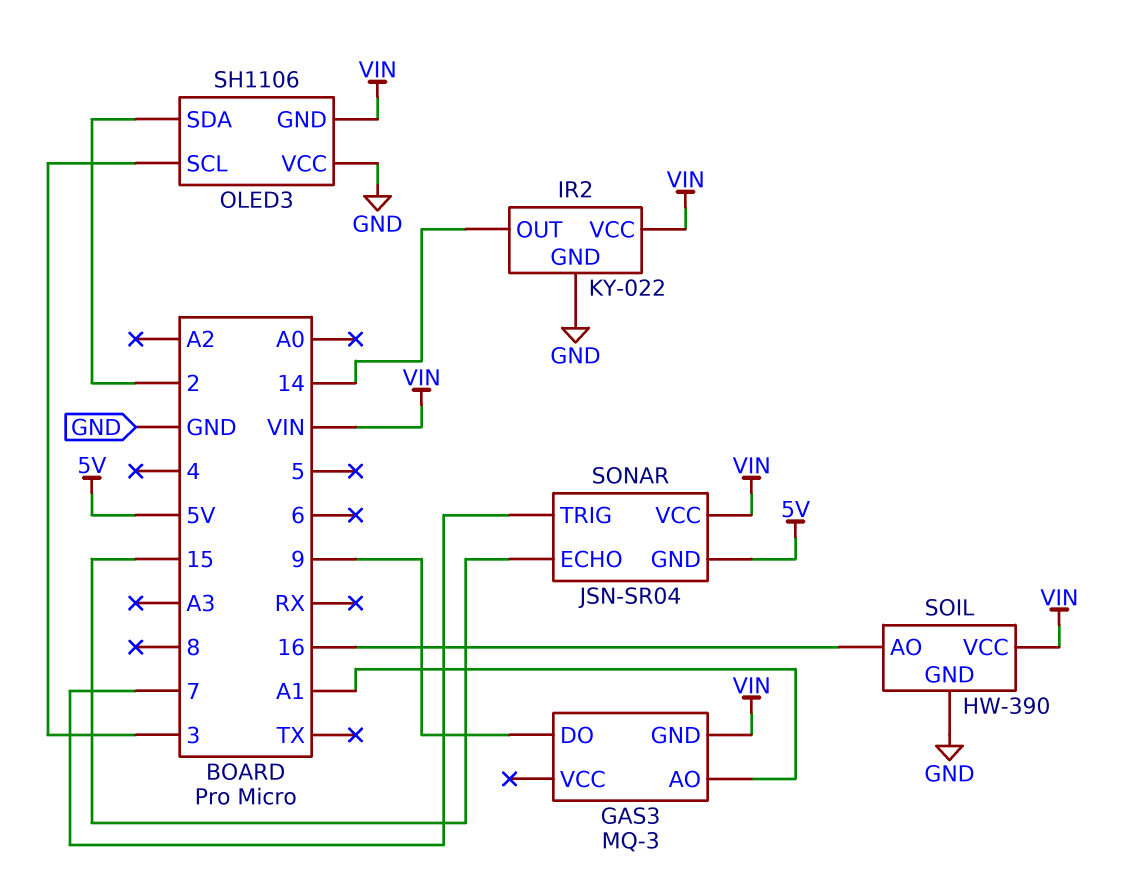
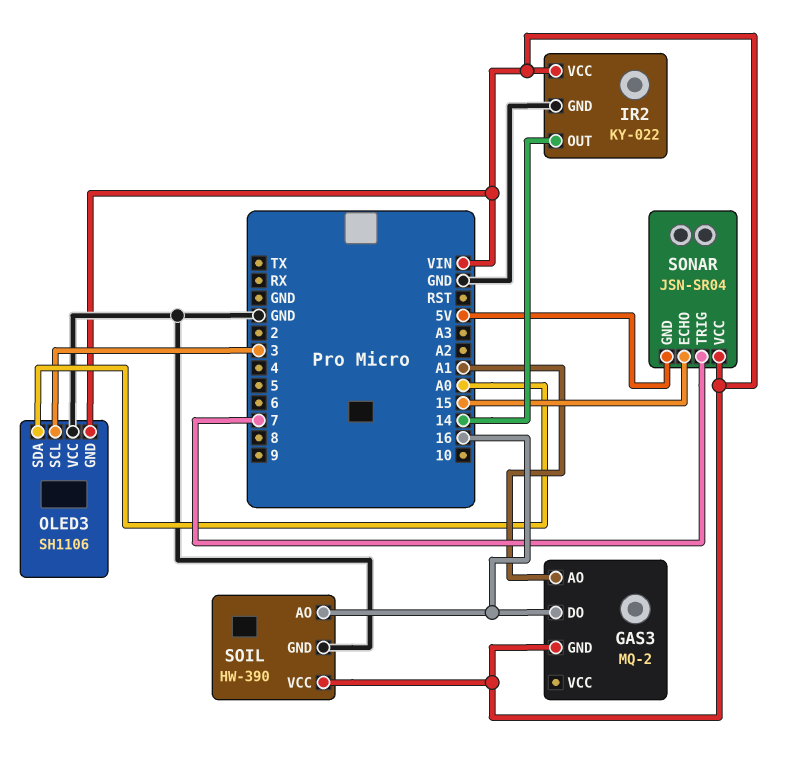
GAS3: MQ-3 -> MQ-2
GAS3 pin DO: 9 -> 16
OLED3 pin SDA: 2 -> A0

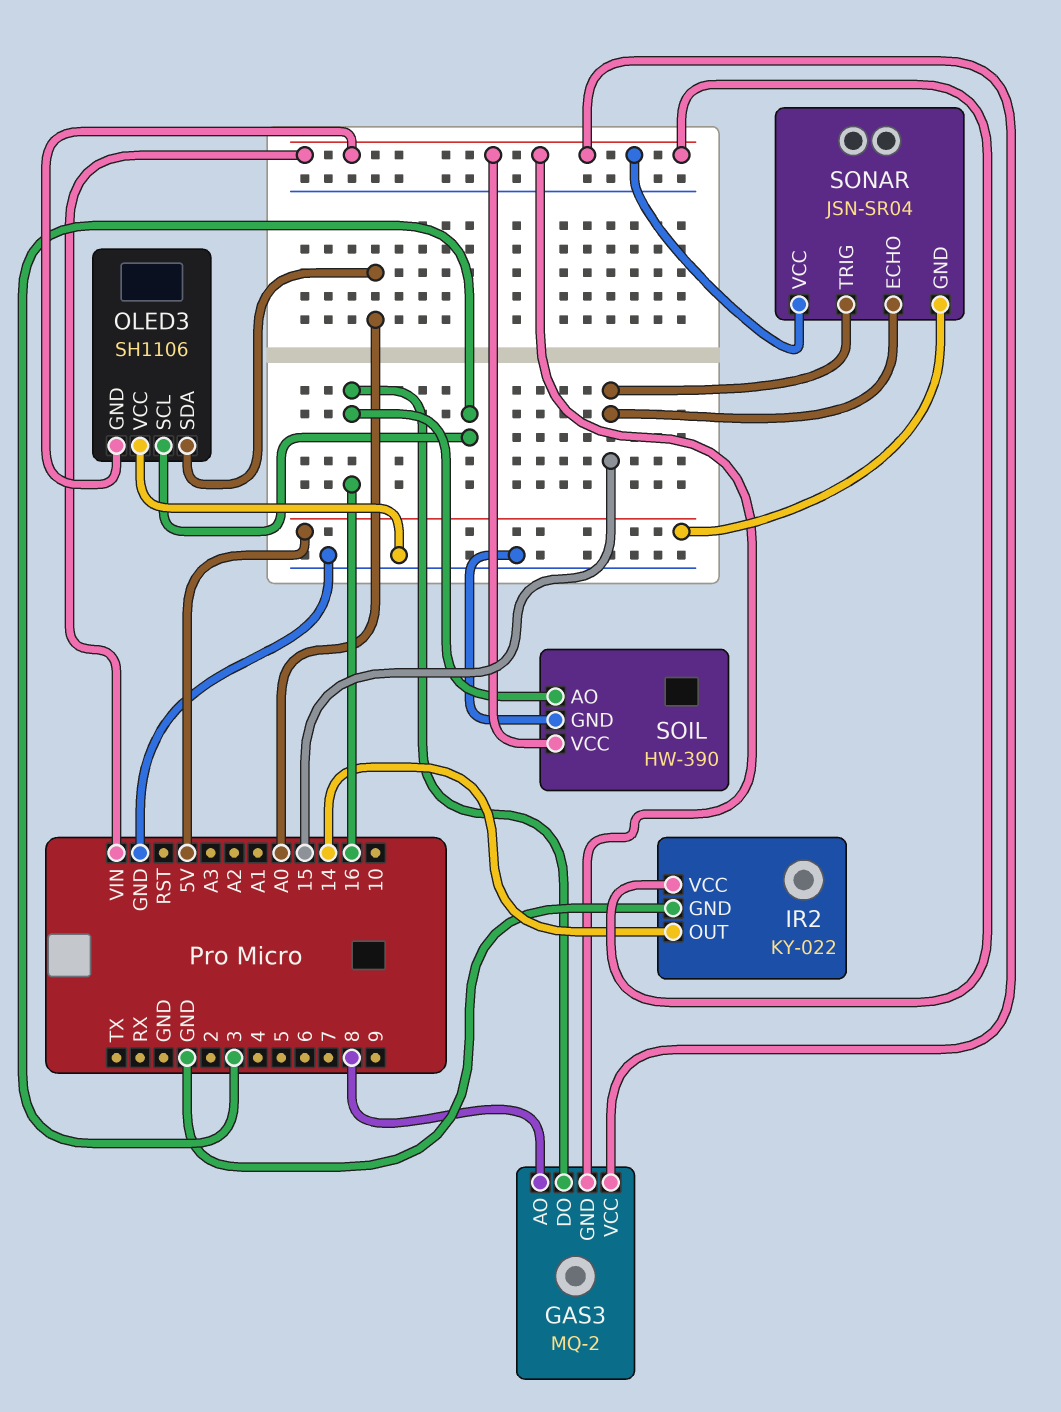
GAS3 pin AO: A1 -> 8
GAS3 pin VCC: none -> VIN
SONAR pin TRIG: 7 -> 15

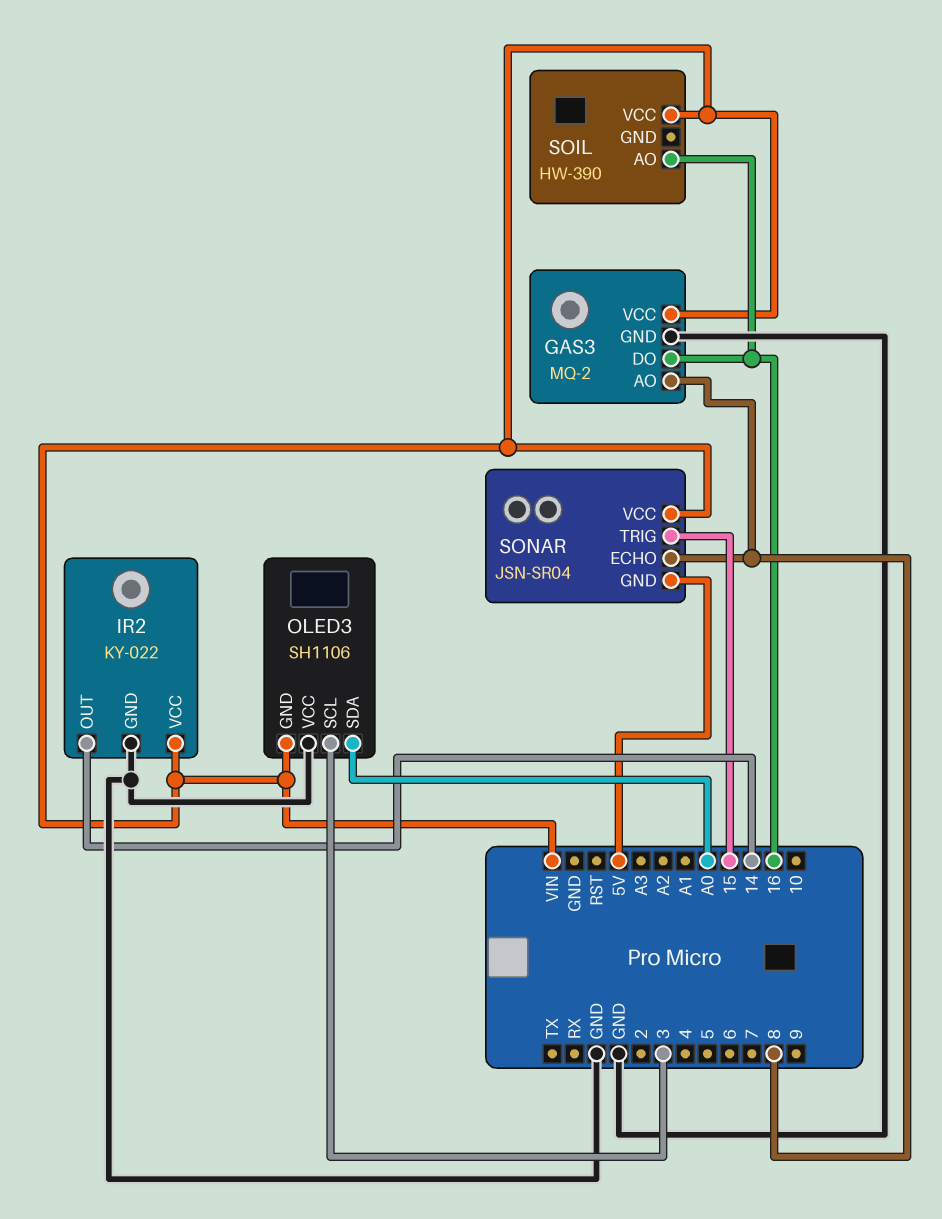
GAS3 pin GND: VIN -> GND
SOIL pin GND: GND -> none
SONAR pin ECHO: 15 -> 8

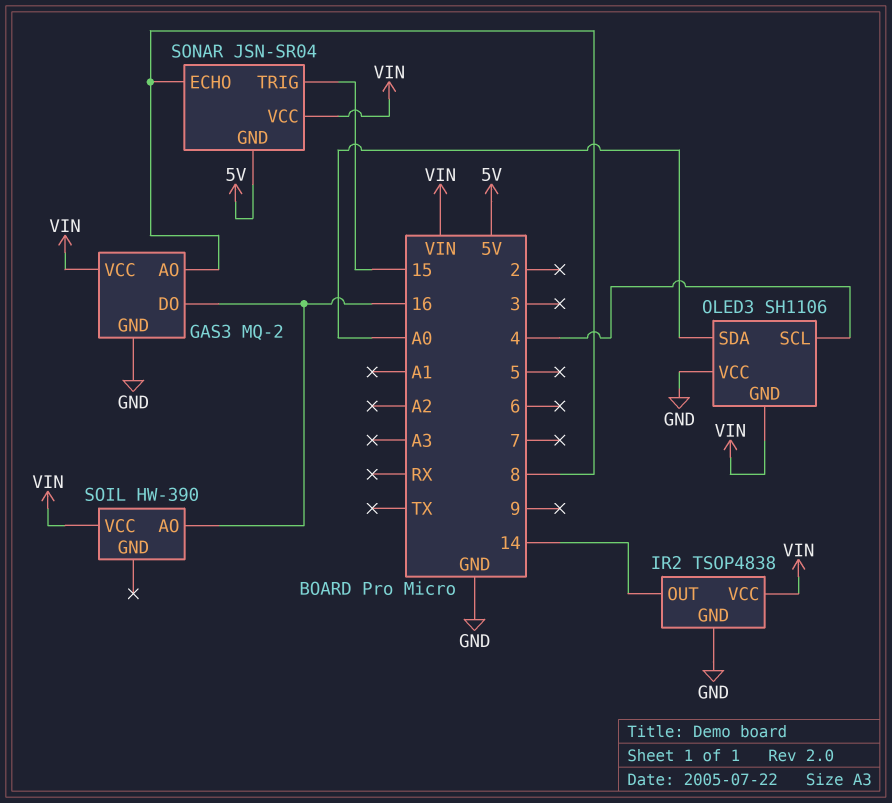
IR2: KY-022 -> TSOP4838
OLED3 pin SCL: 3 -> 4

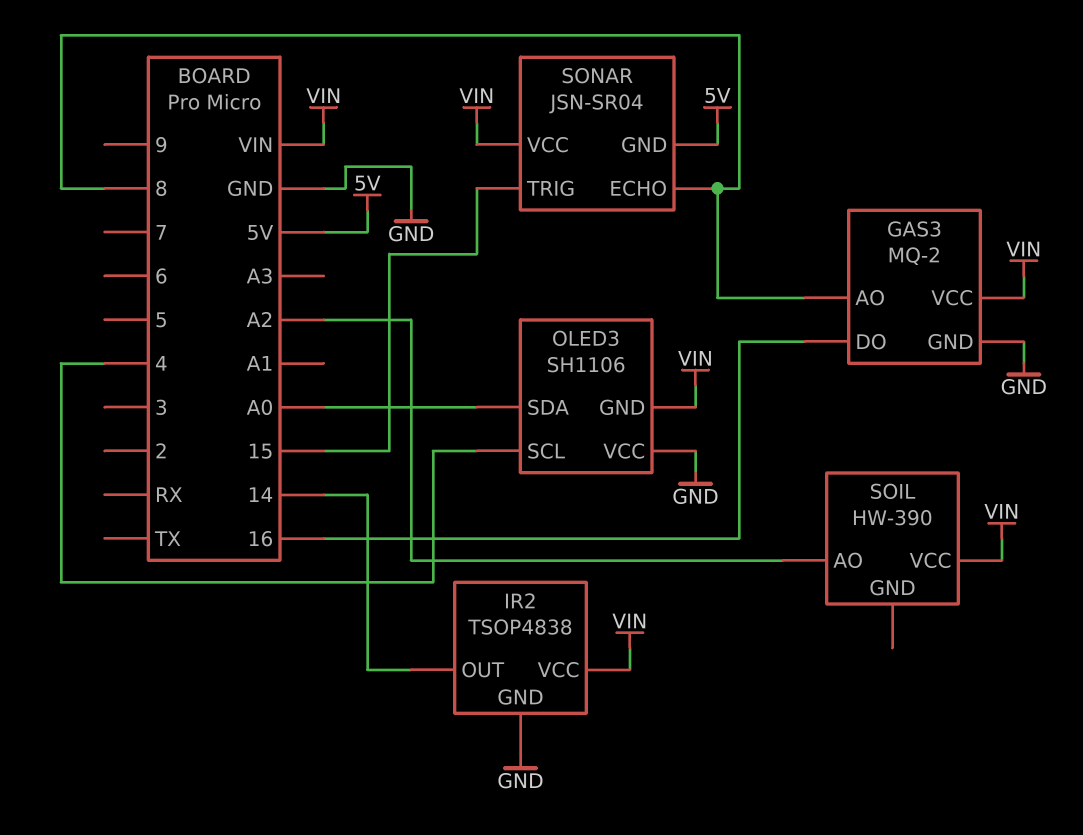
SOIL pin AO: 16 -> A2

